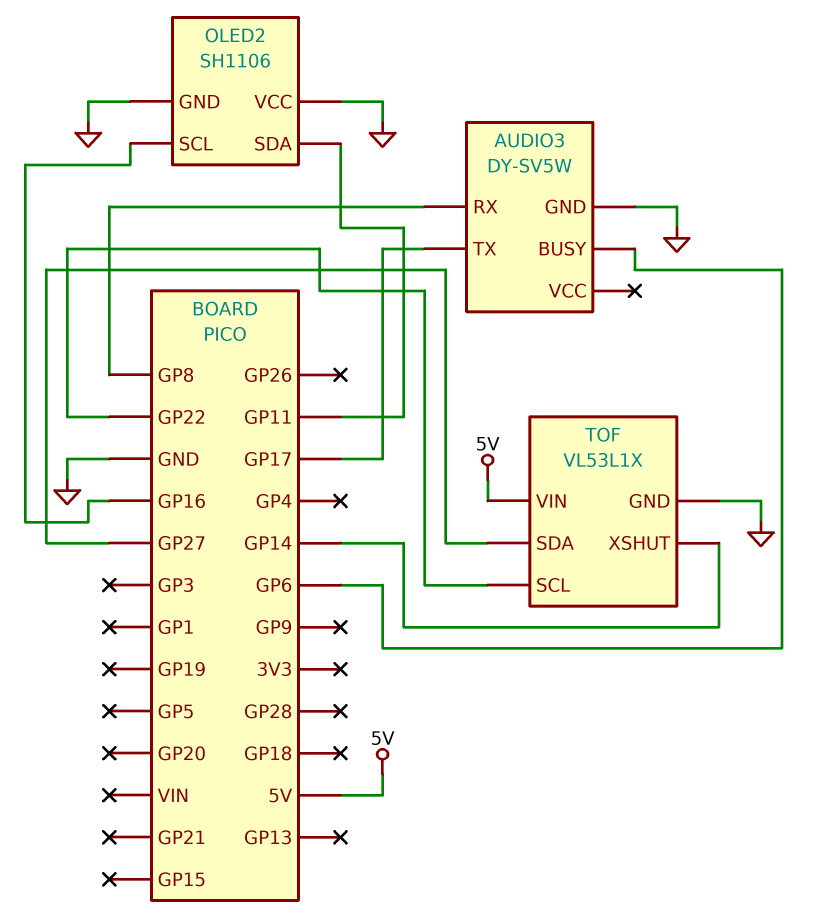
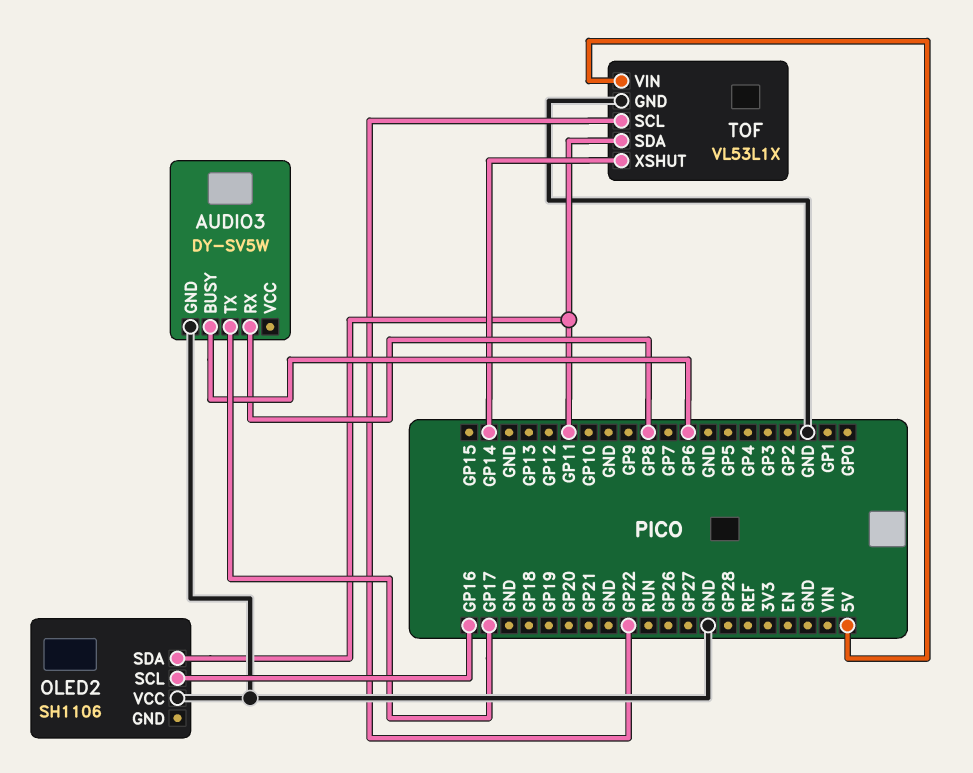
OLED2 pin GND: GND -> none
TOF pin SDA: GP27 -> GP11

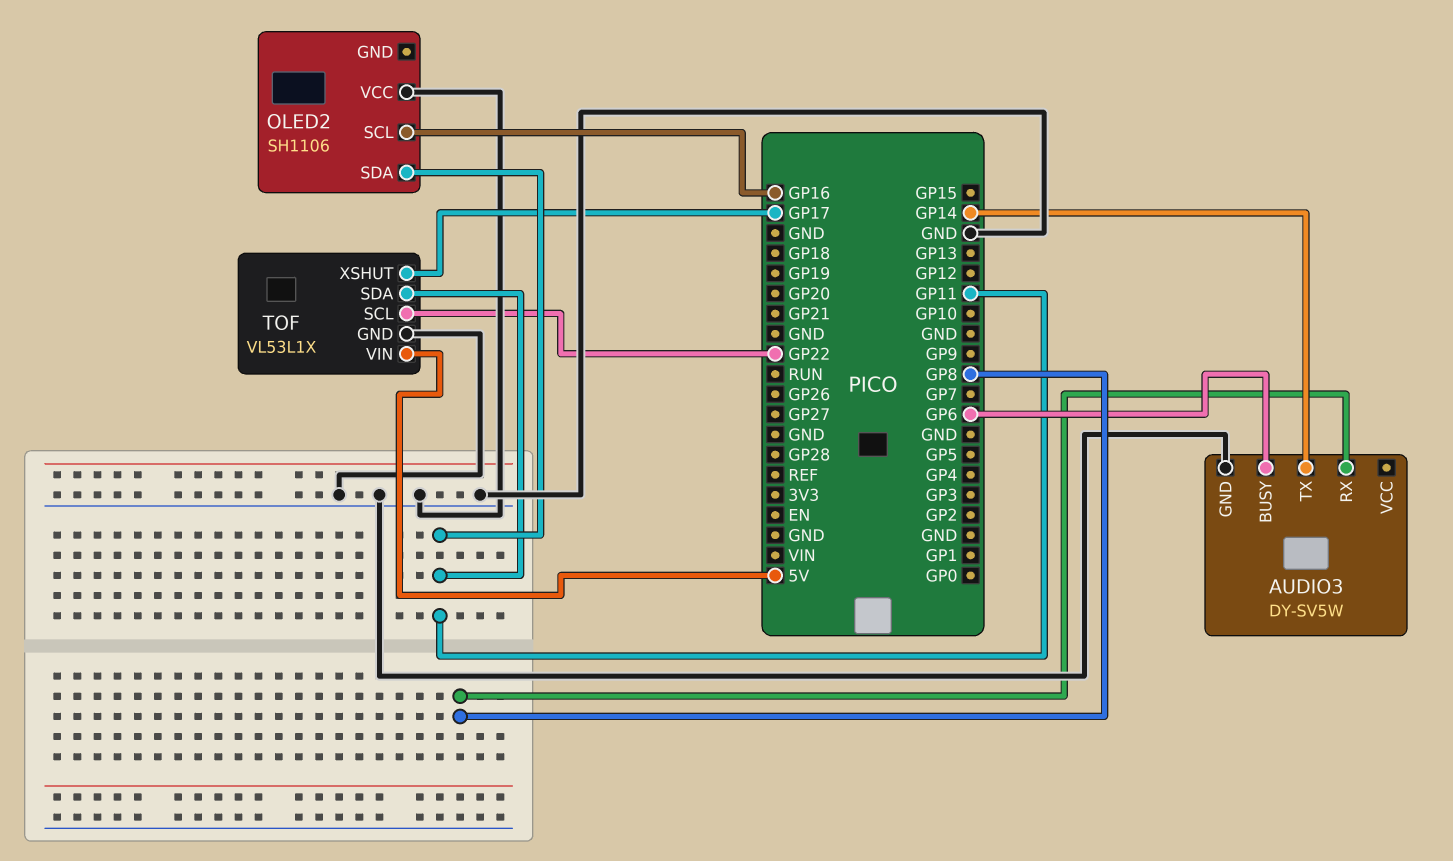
AUDIO3 pin TX: GP17 -> GP14
TOF pin XSHUT: GP14 -> GP17

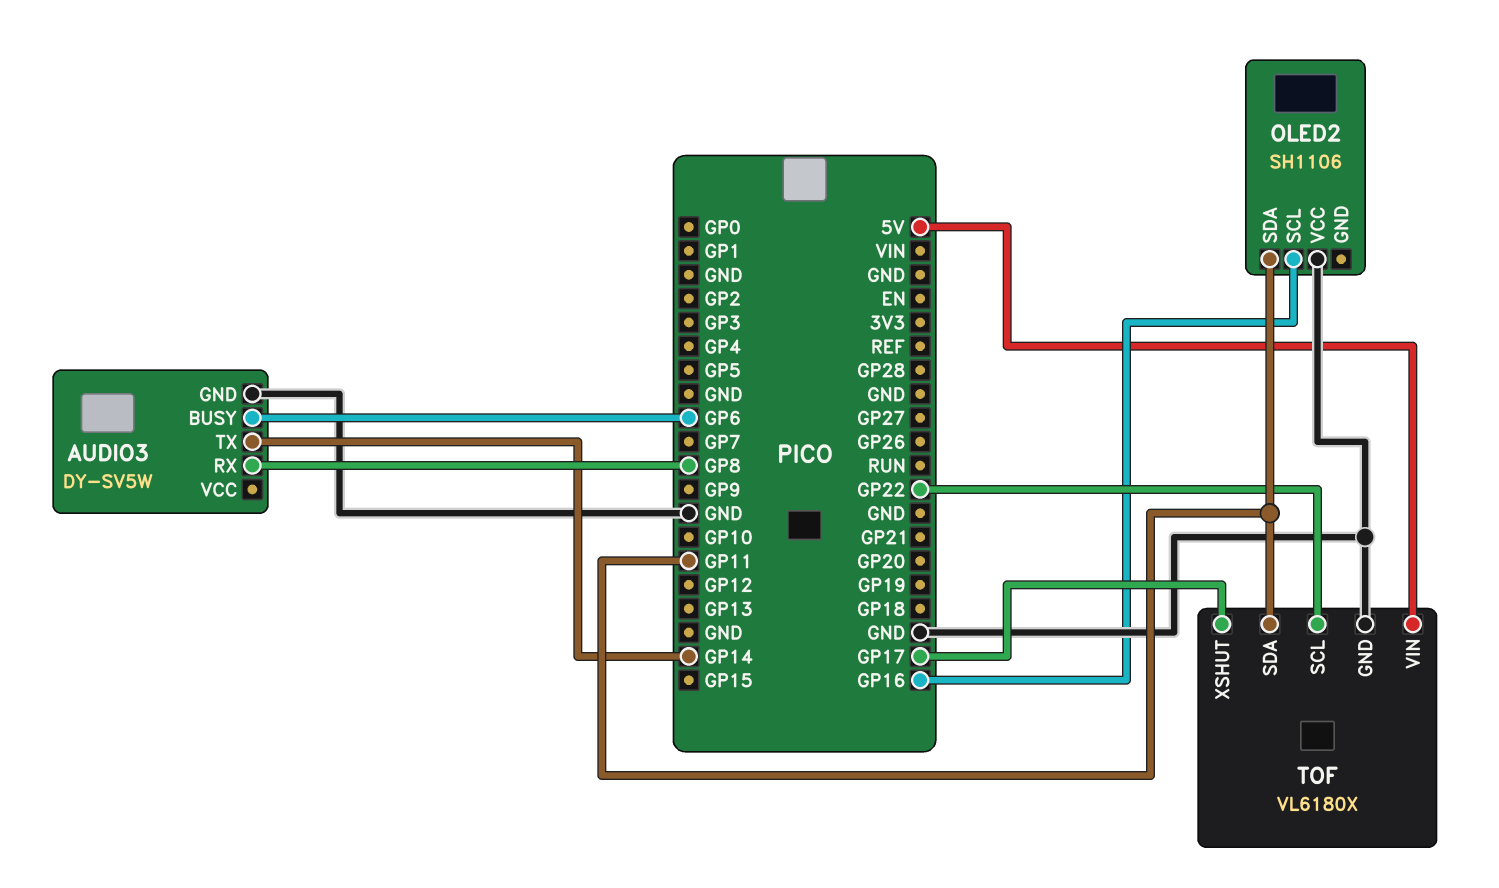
TOF: VL53L1X -> VL6180X

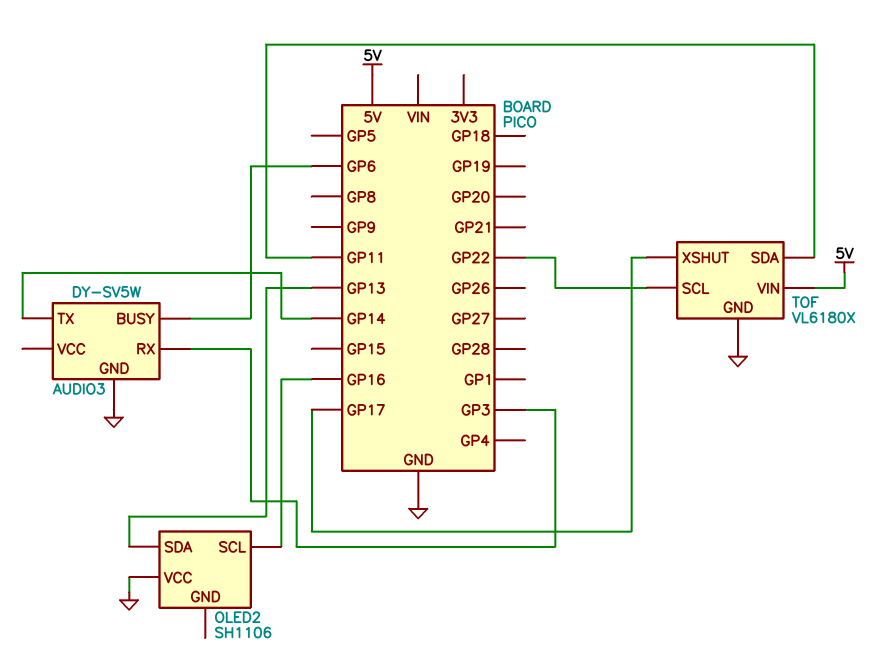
AUDIO3 pin RX: GP8 -> GP3
OLED2 pin SDA: GP11 -> GP13

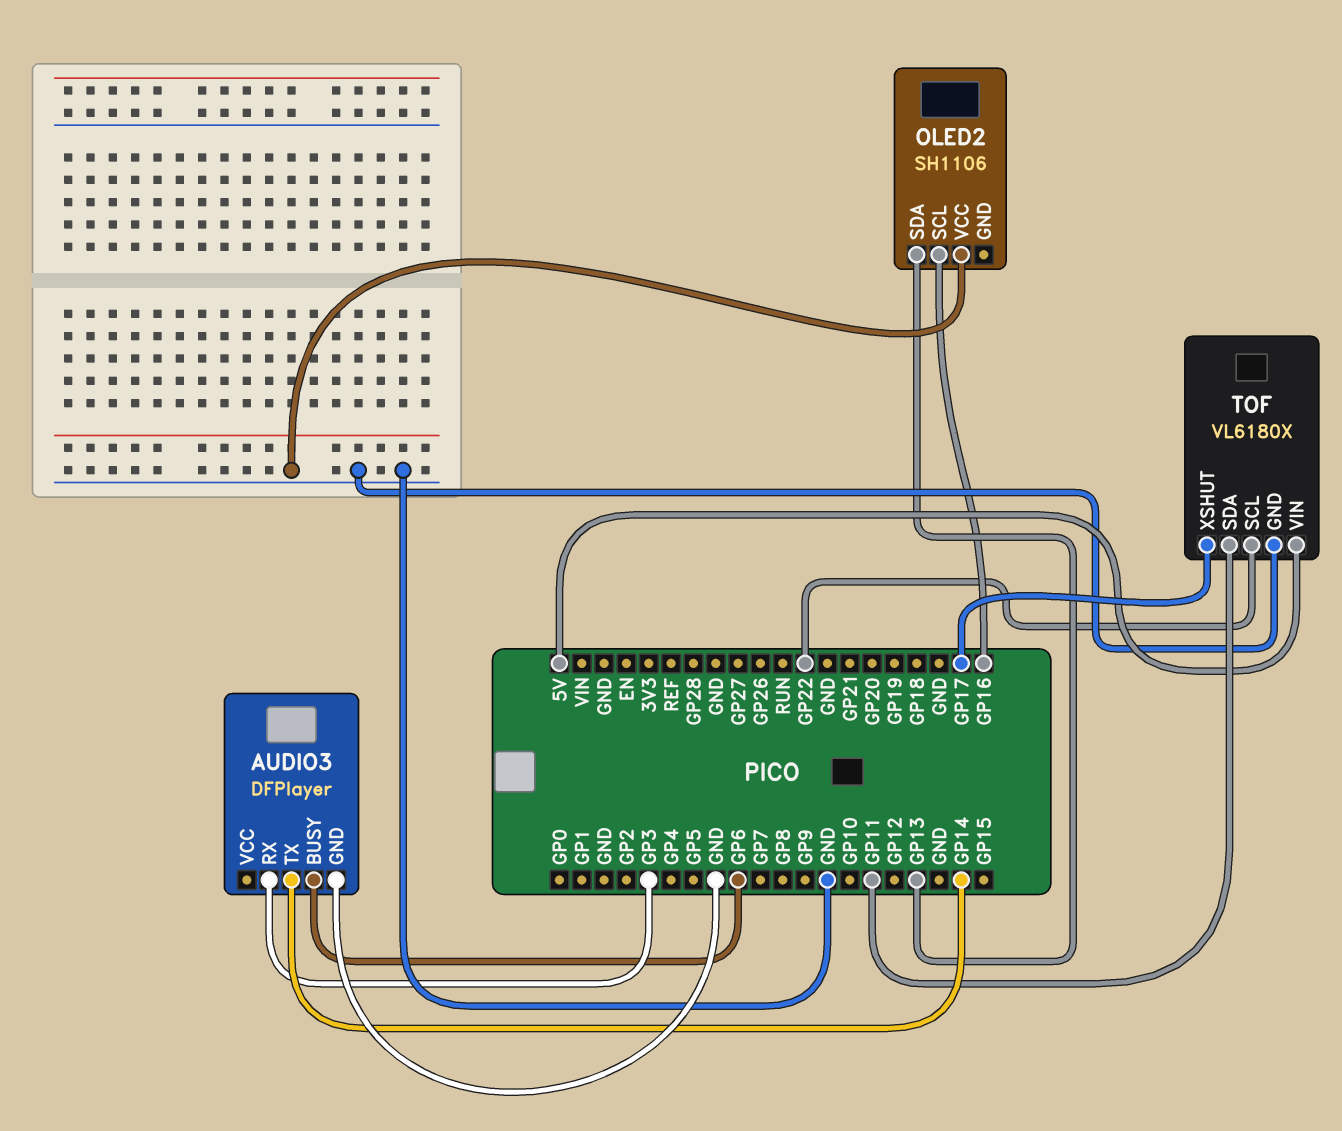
AUDIO3: DY-SV5W -> DFPlayer

